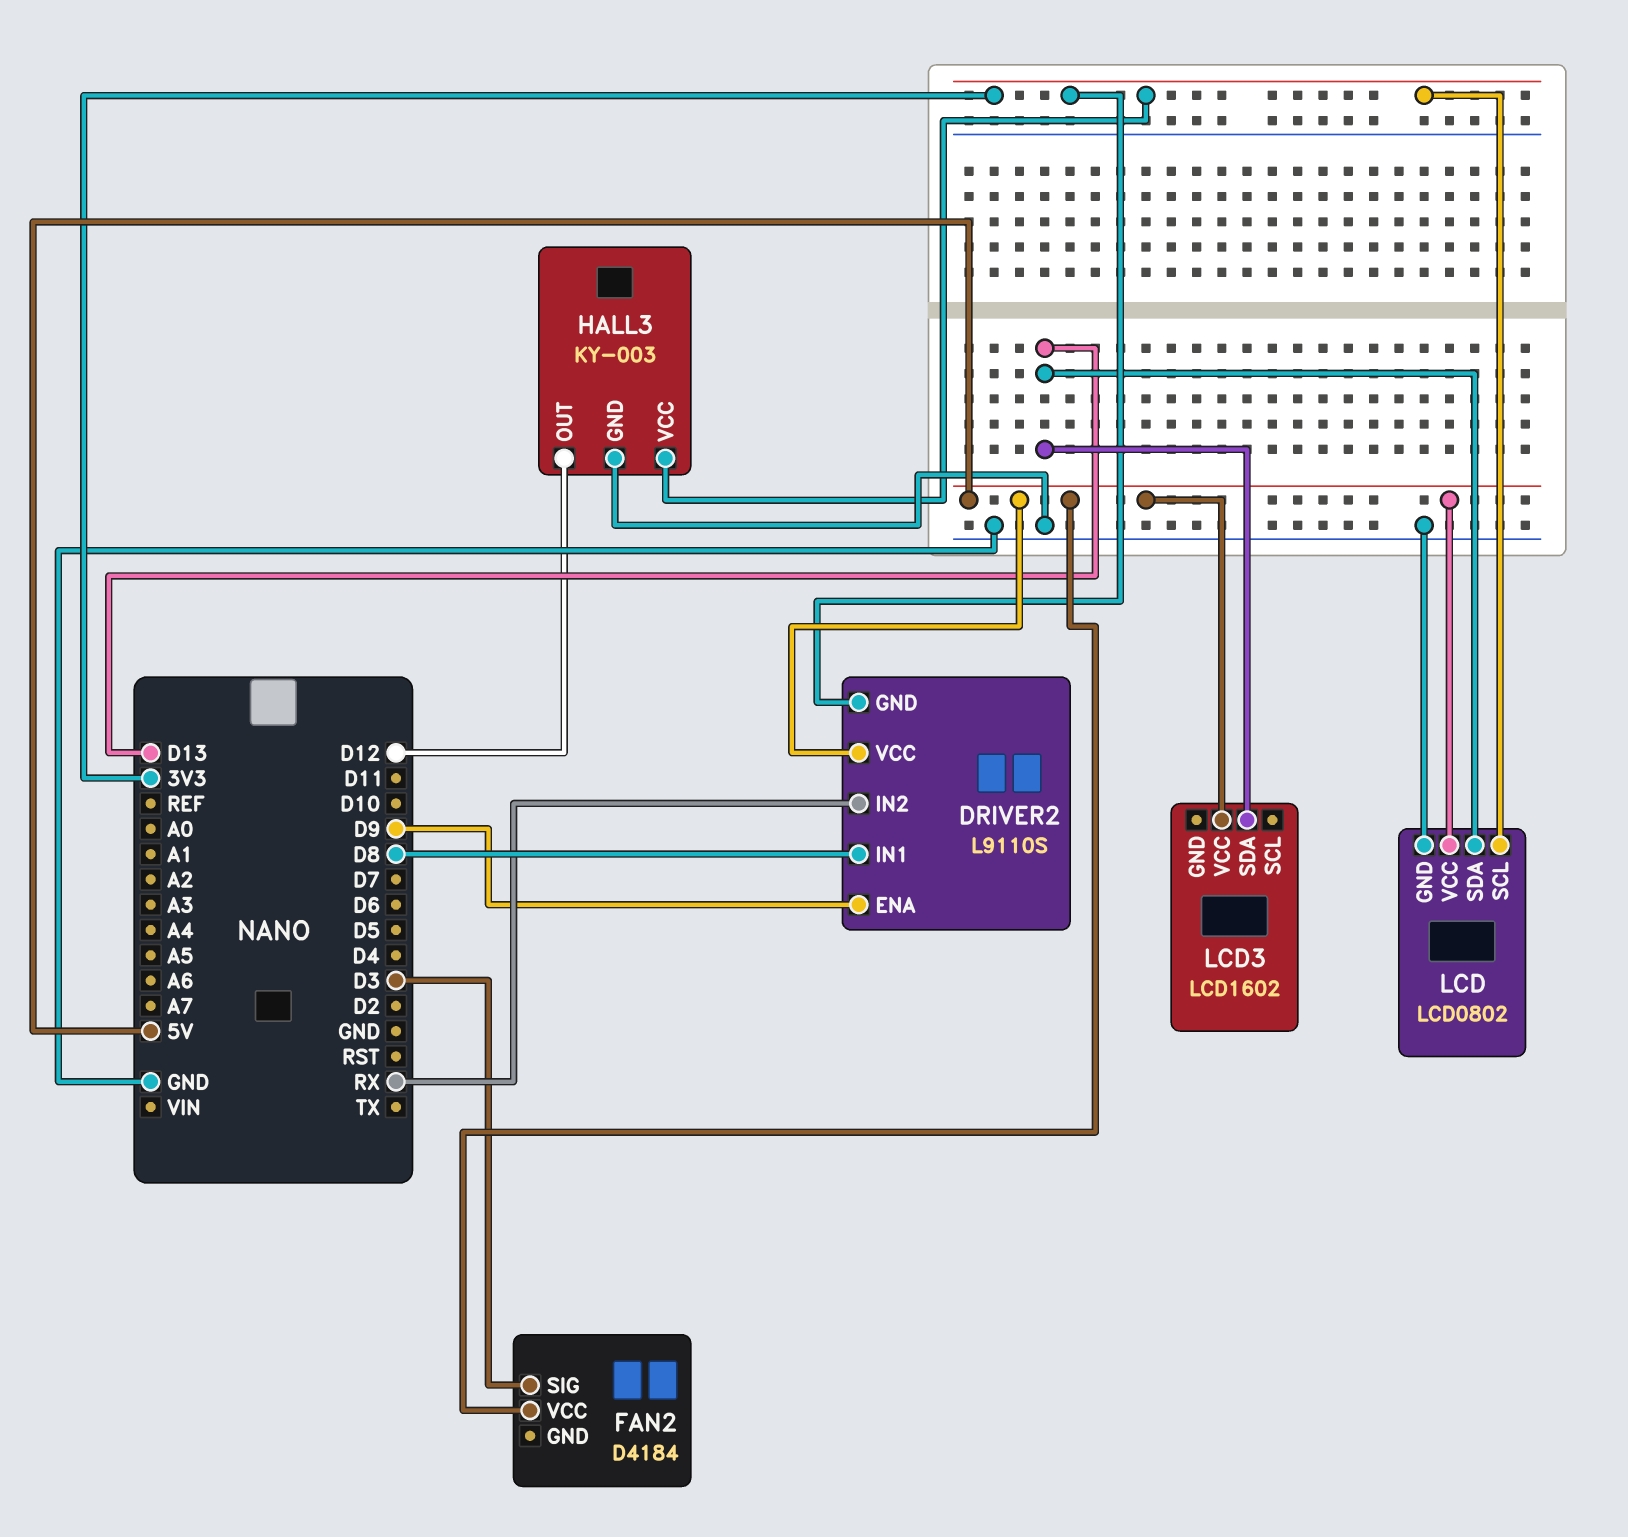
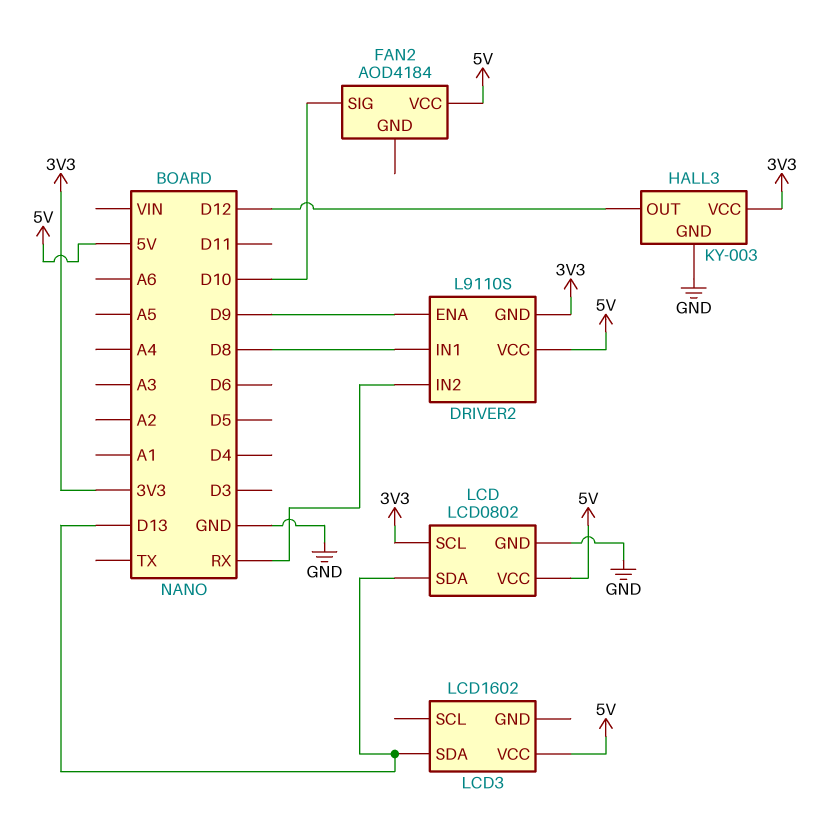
FAN2: D4184 -> AOD4184
FAN2 pin SIG: D3 -> D10

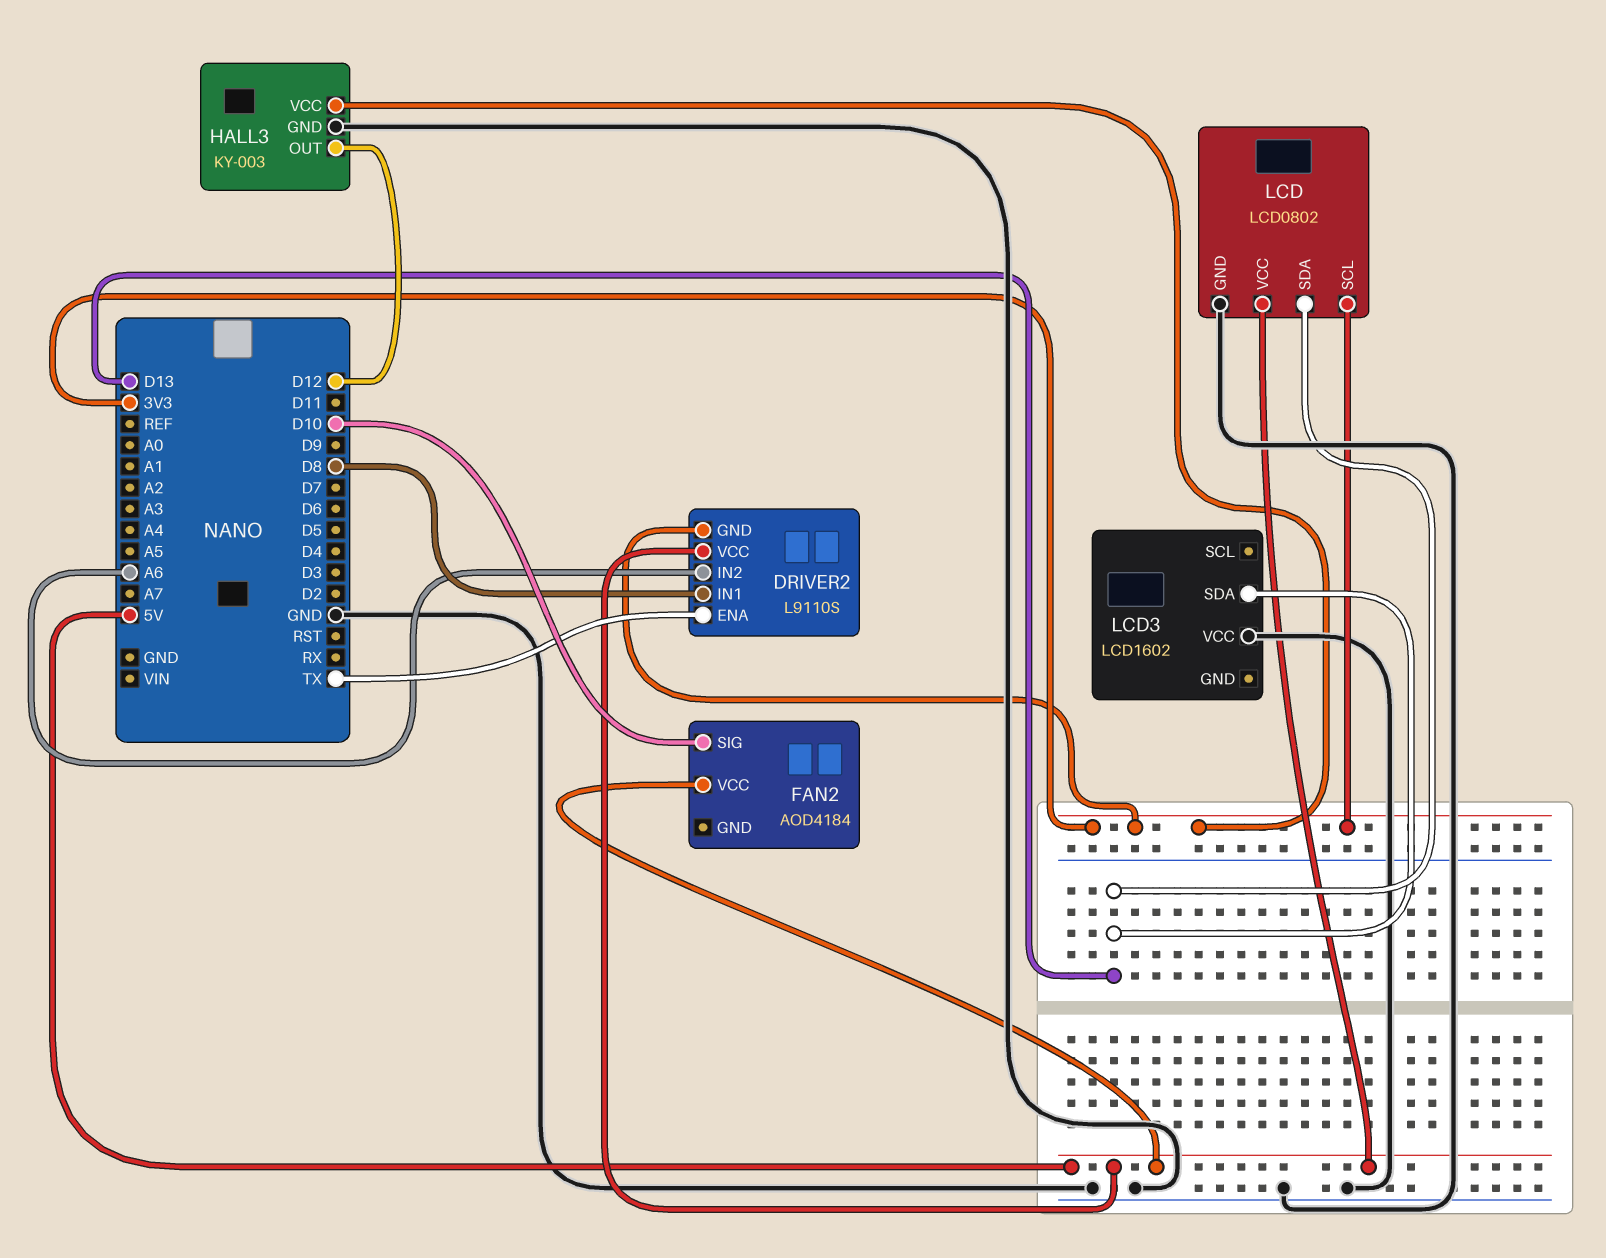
DRIVER2 pin ENA: D9 -> TX
DRIVER2 pin IN2: RX -> A6
LCD3 pin VCC: 5V -> GND

